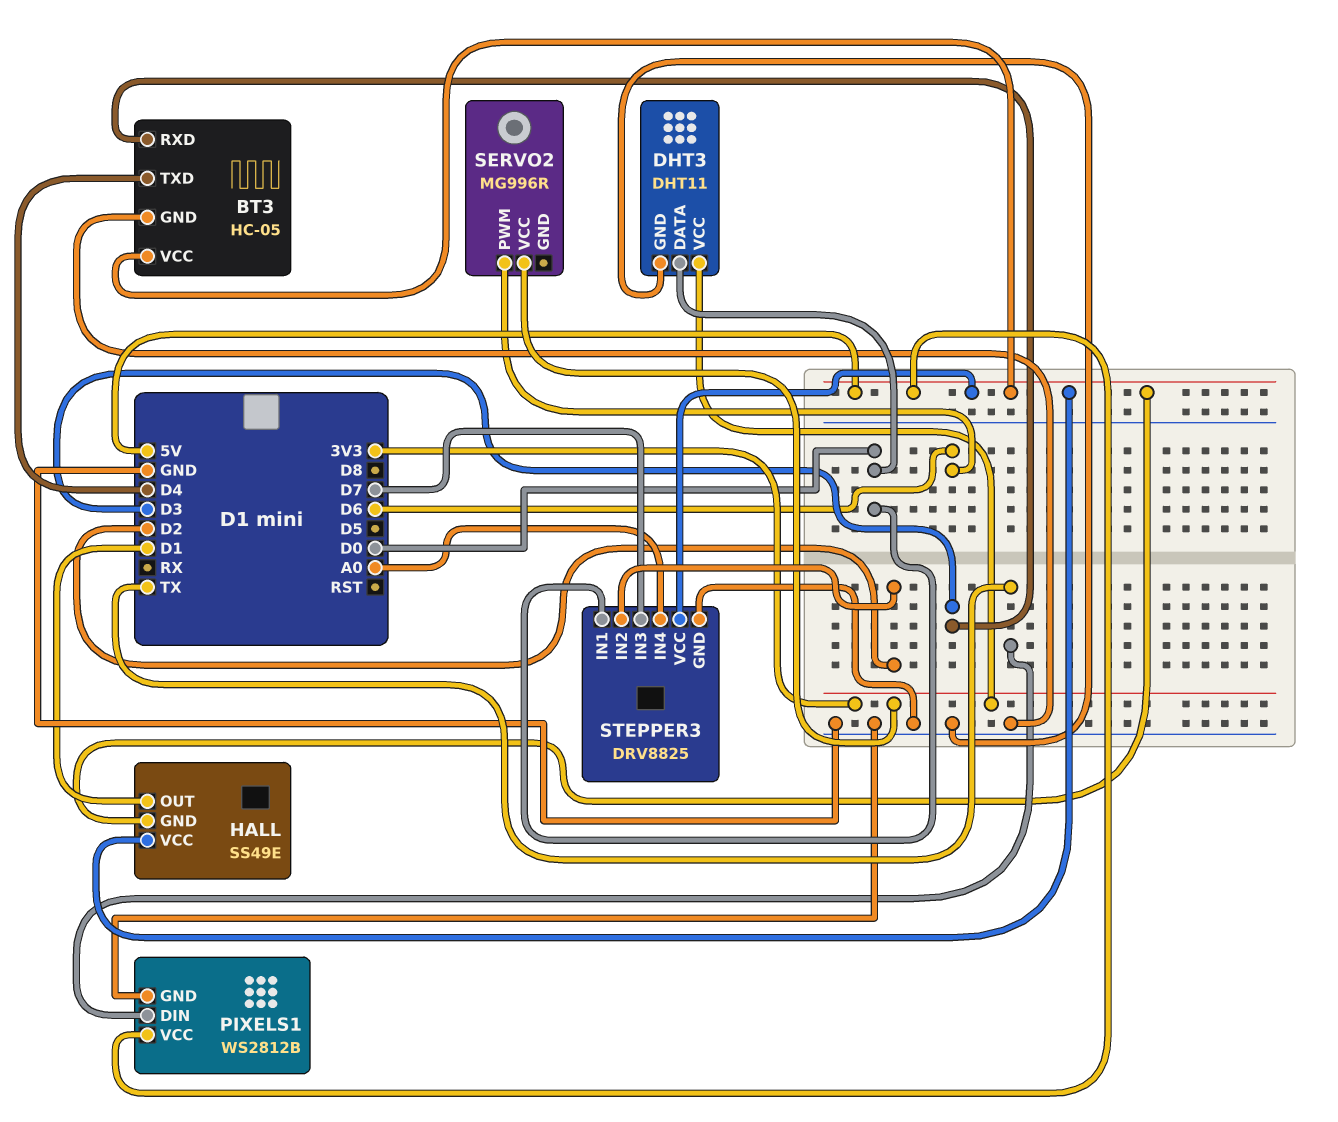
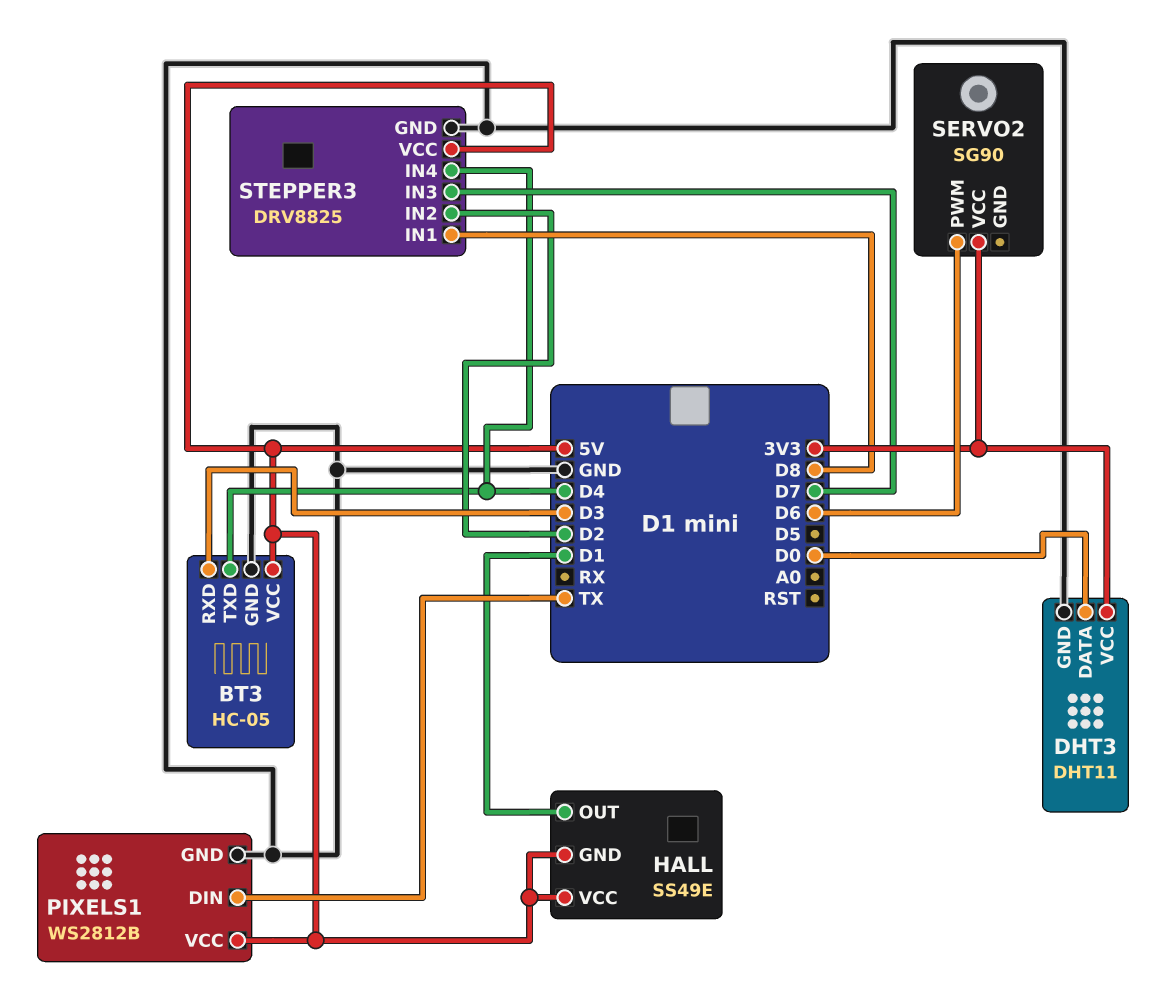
SERVO2: MG996R -> SG90
STEPPER3 pin IN1: D0 -> D8
STEPPER3 pin IN4: A0 -> D4

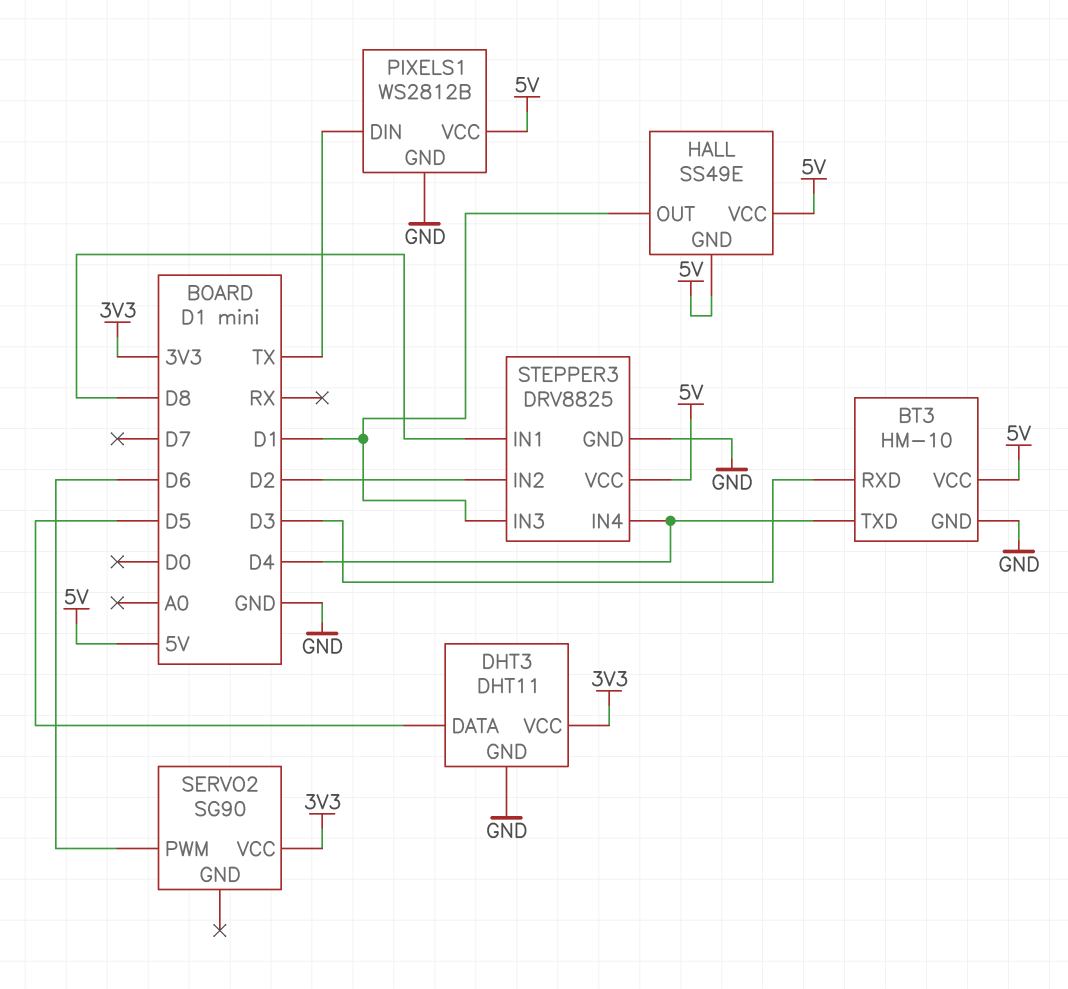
BT3: HC-05 -> HM-10
DHT3 pin DATA: D0 -> D5
STEPPER3 pin IN3: D7 -> D1

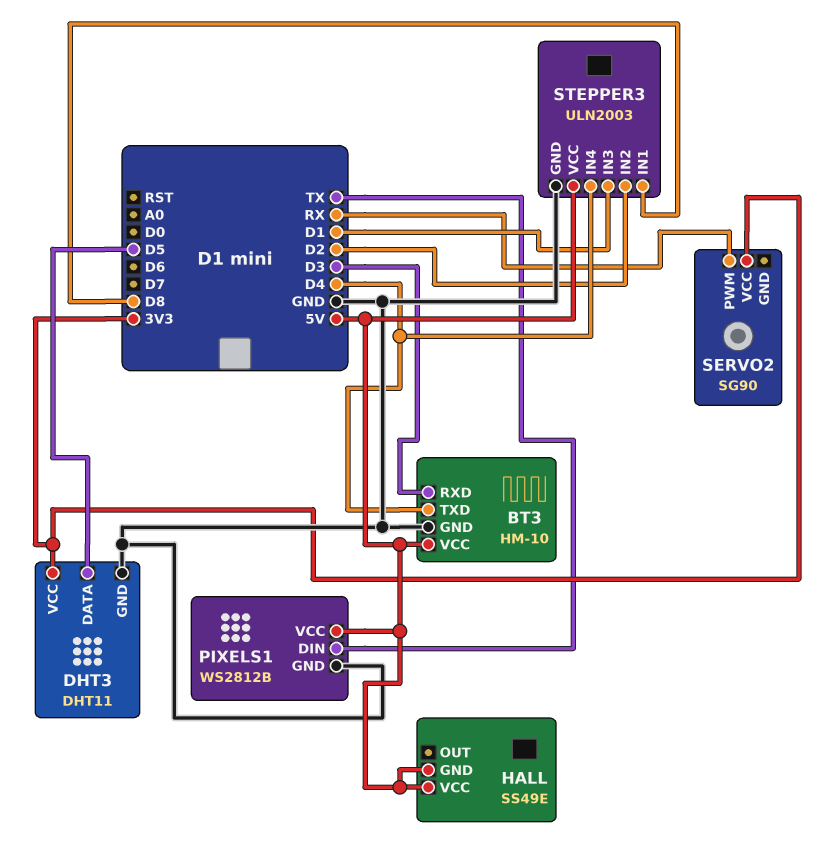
HALL pin OUT: D1 -> none
SERVO2 pin PWM: D6 -> RX
STEPPER3: DRV8825 -> ULN2003

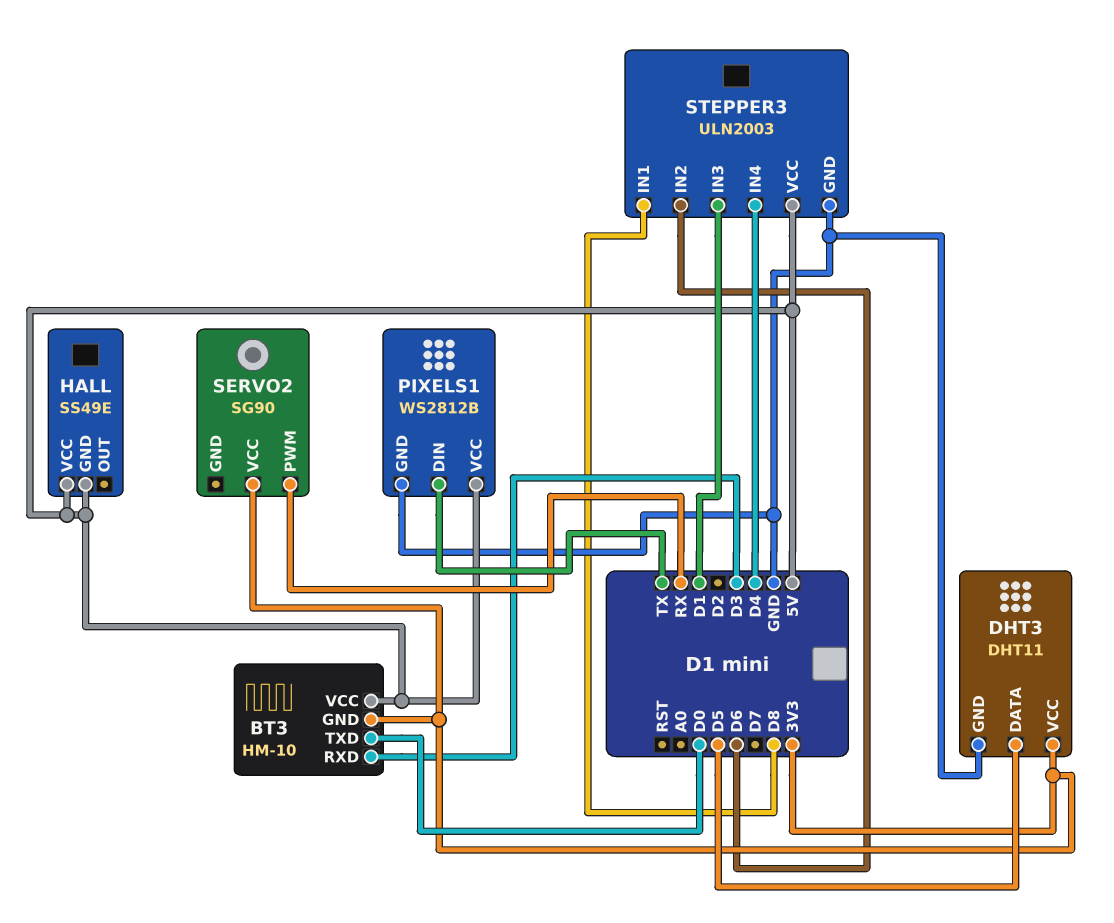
BT3 pin GND: GND -> 3V3
BT3 pin TXD: D4 -> D0
STEPPER3 pin IN2: D2 -> D6

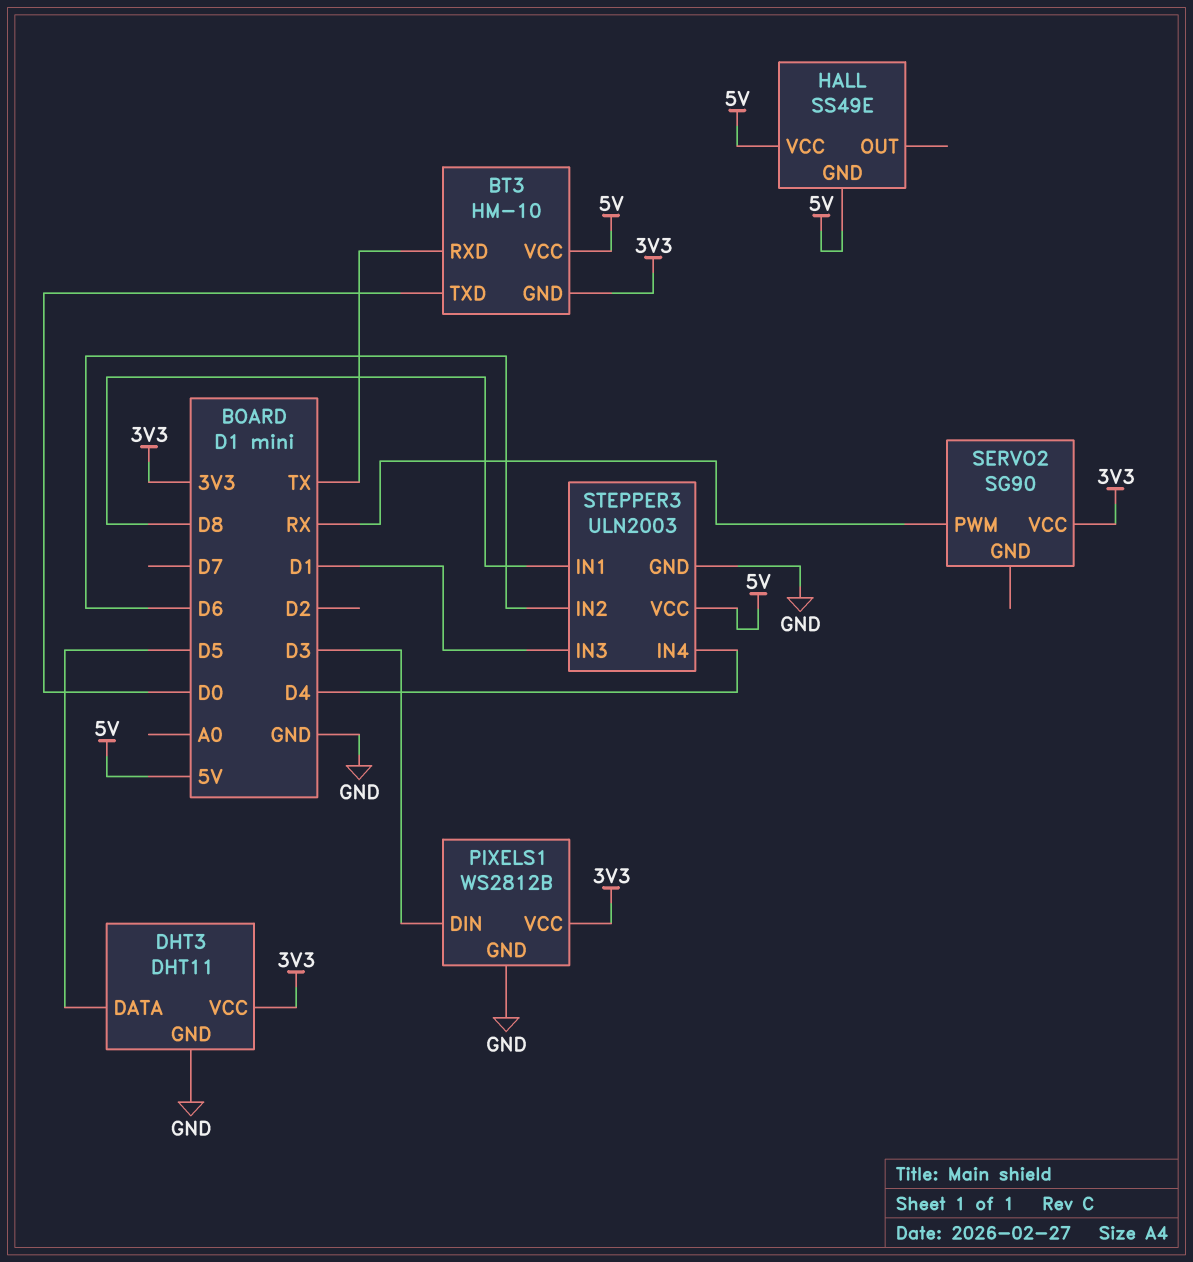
BT3 pin RXD: D3 -> TX
PIXELS1 pin DIN: TX -> D3
PIXELS1 pin VCC: 5V -> 3V3

